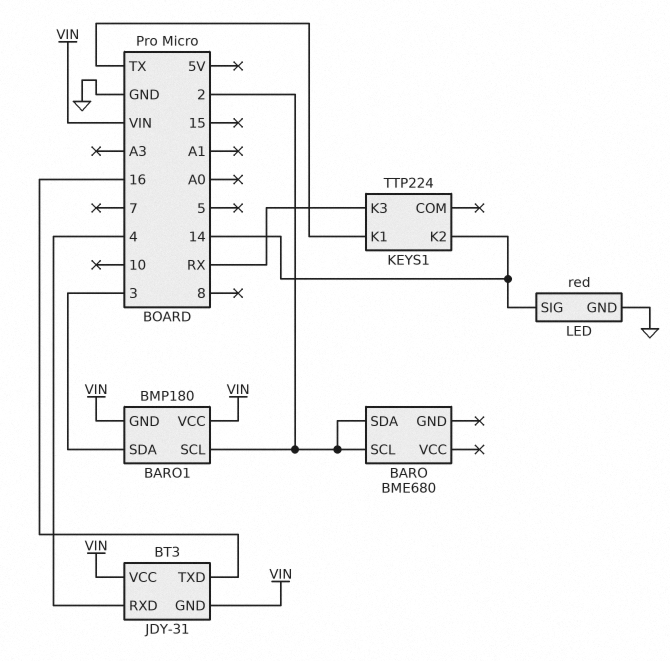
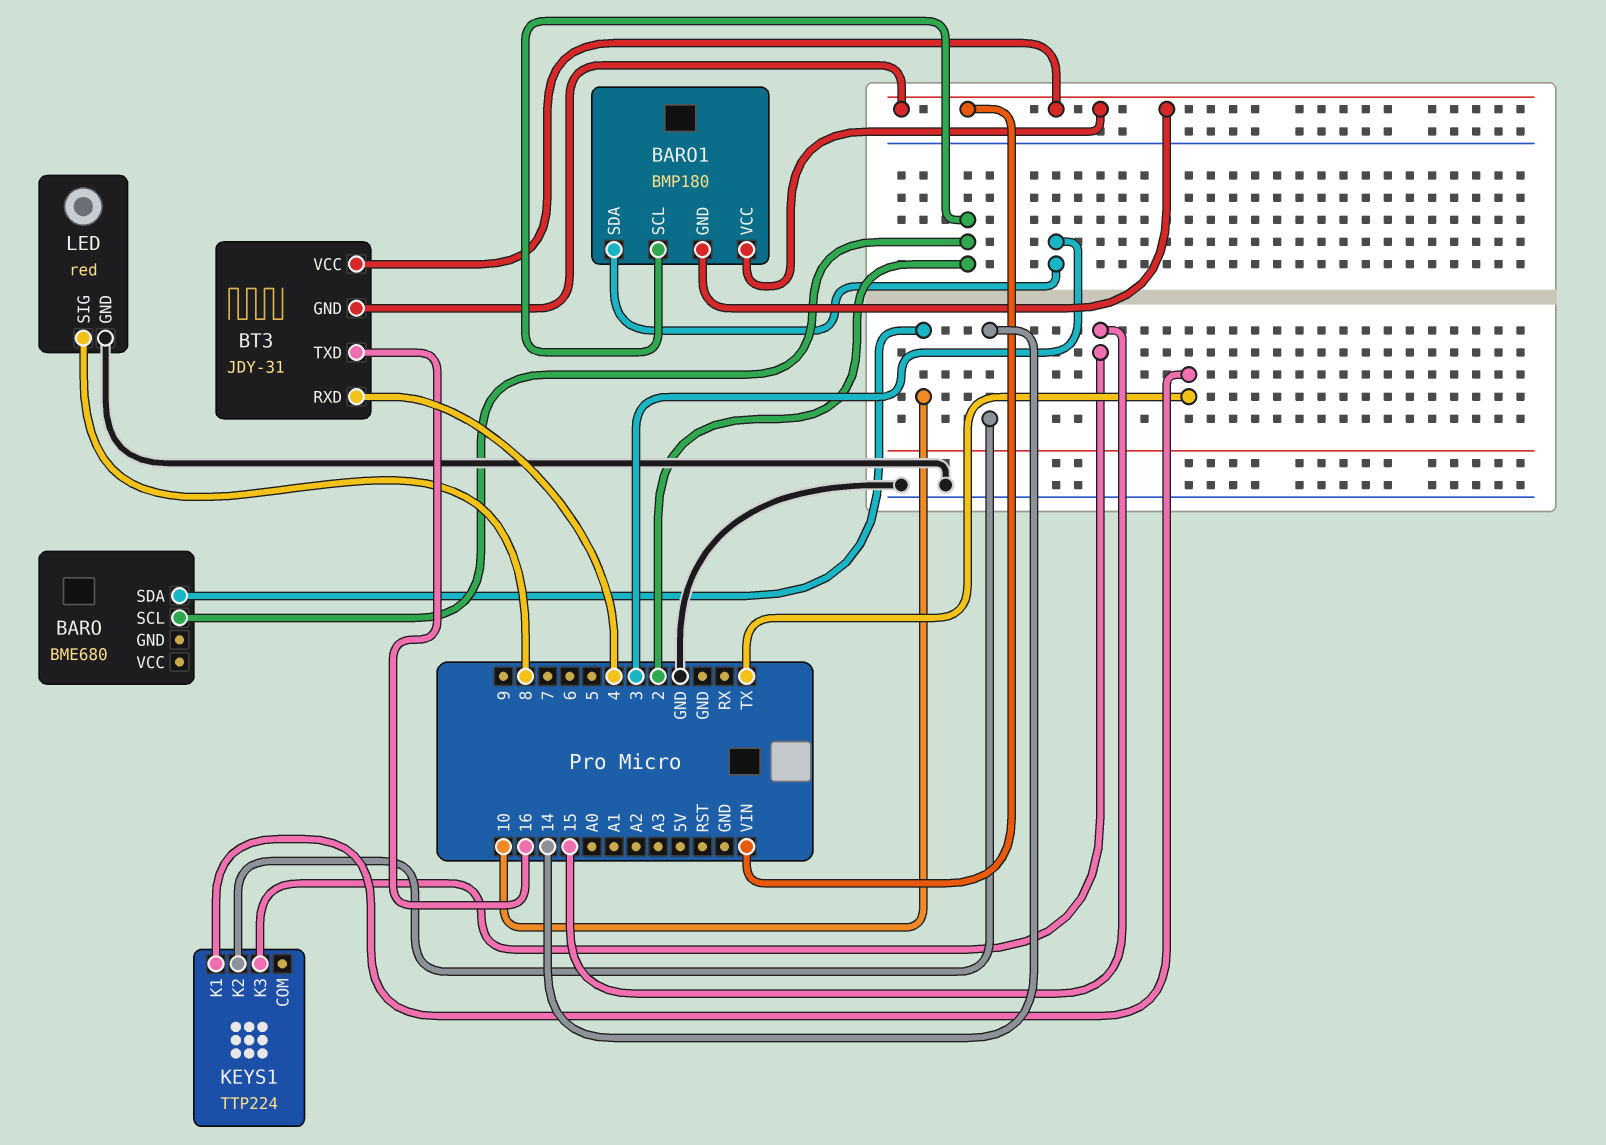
BARO pin SDA: 2 -> 10
KEYS1 pin K3: RX -> 15
LED pin SIG: 14 -> 8

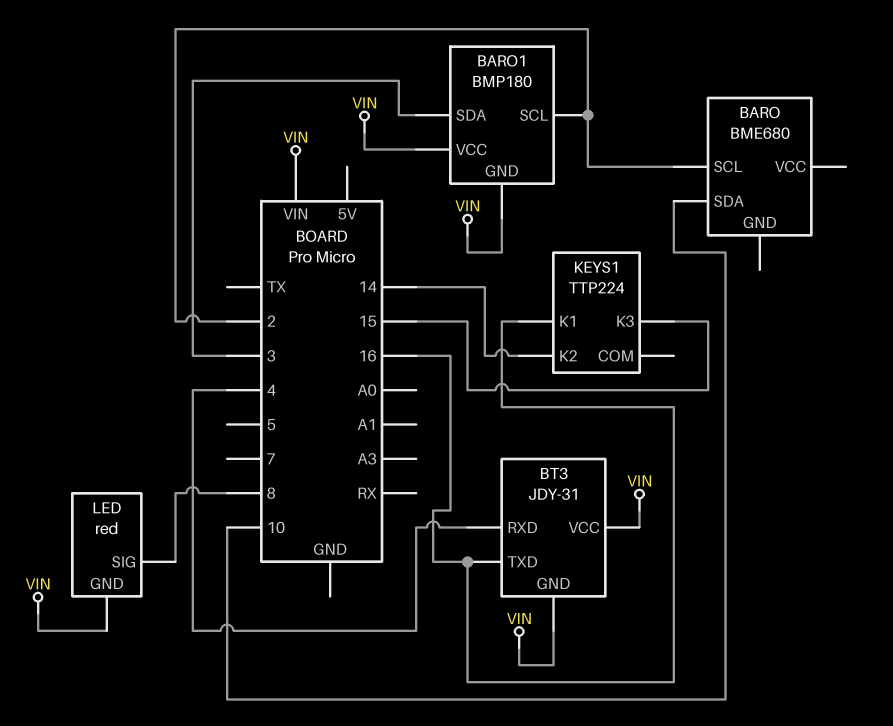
KEYS1 pin K1: TX -> 16
LED pin GND: GND -> VIN

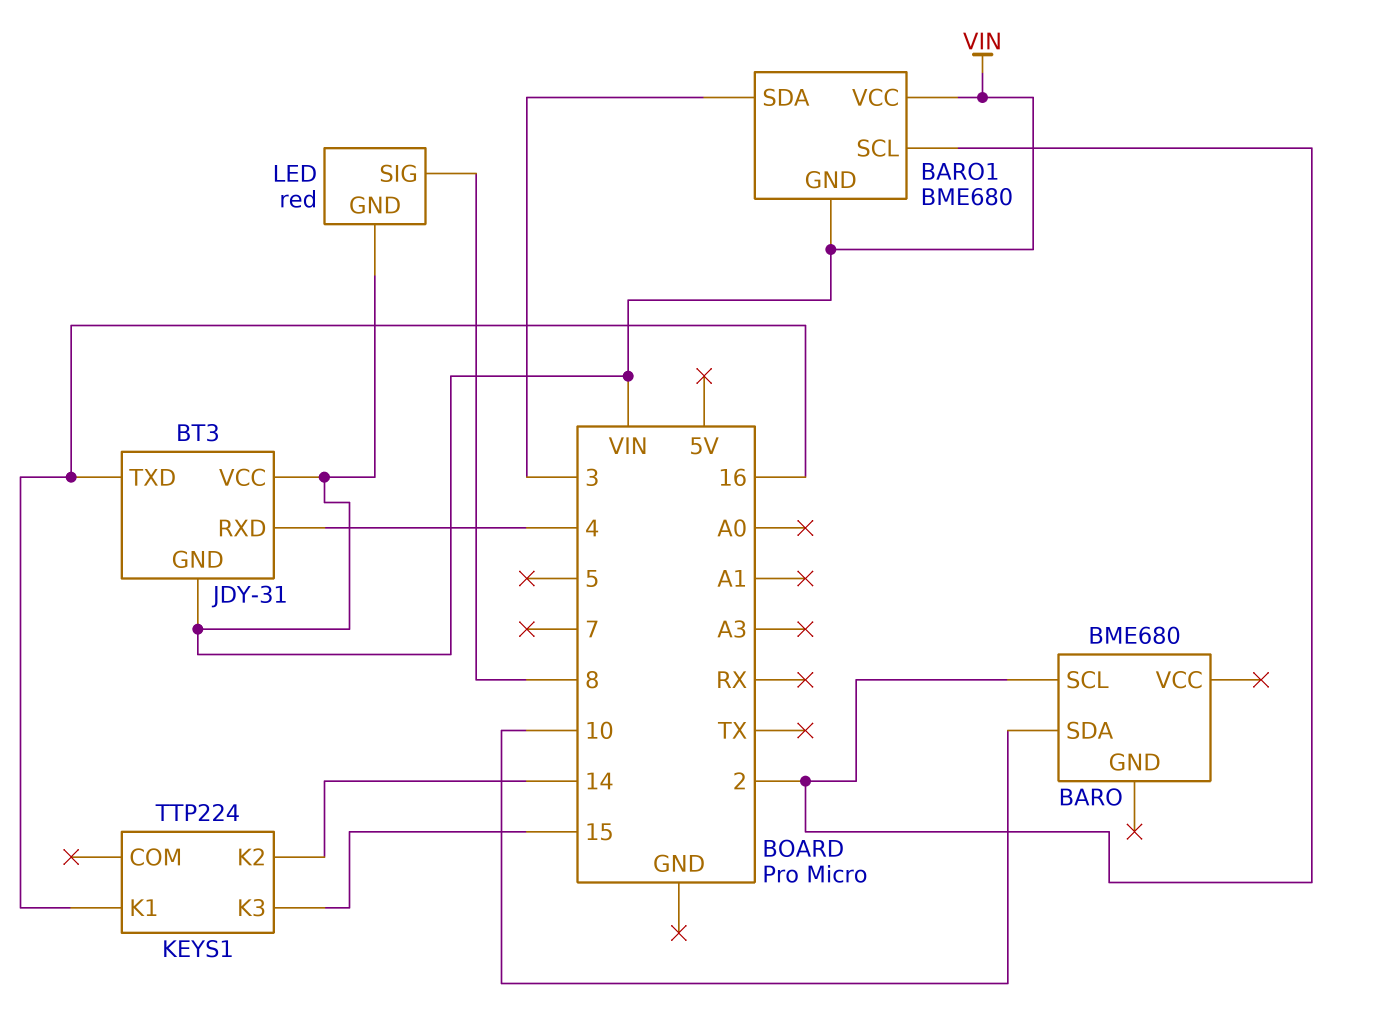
BARO1: BMP180 -> BME680

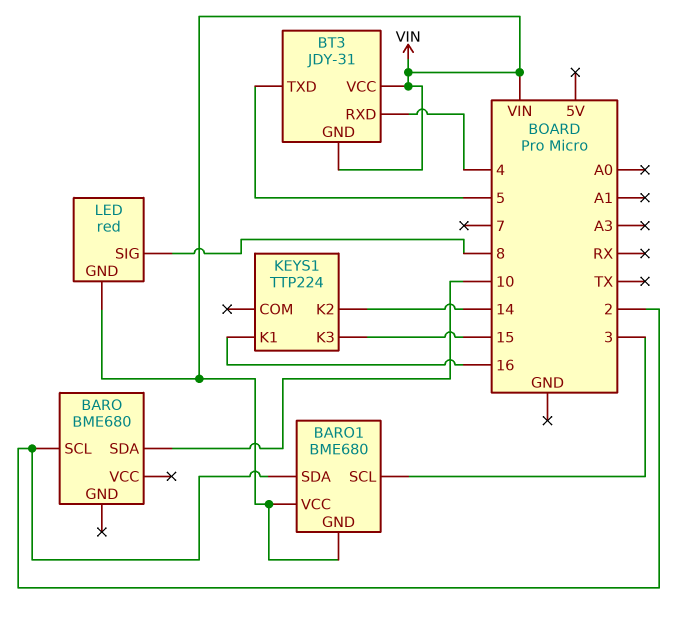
BARO1 pin SCL: 2 -> 3
BARO1 pin SDA: 3 -> 2
BT3 pin TXD: 16 -> 5

